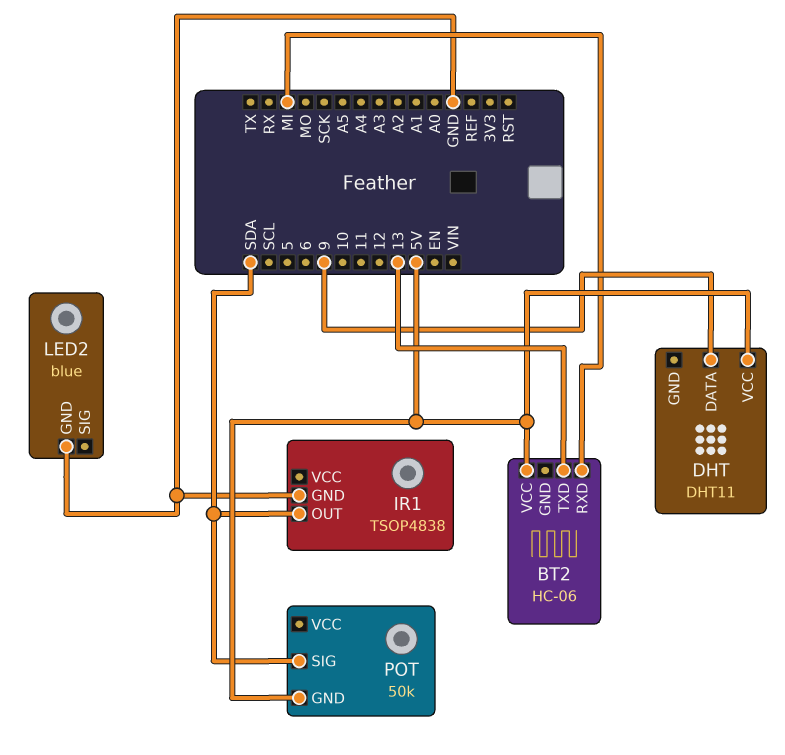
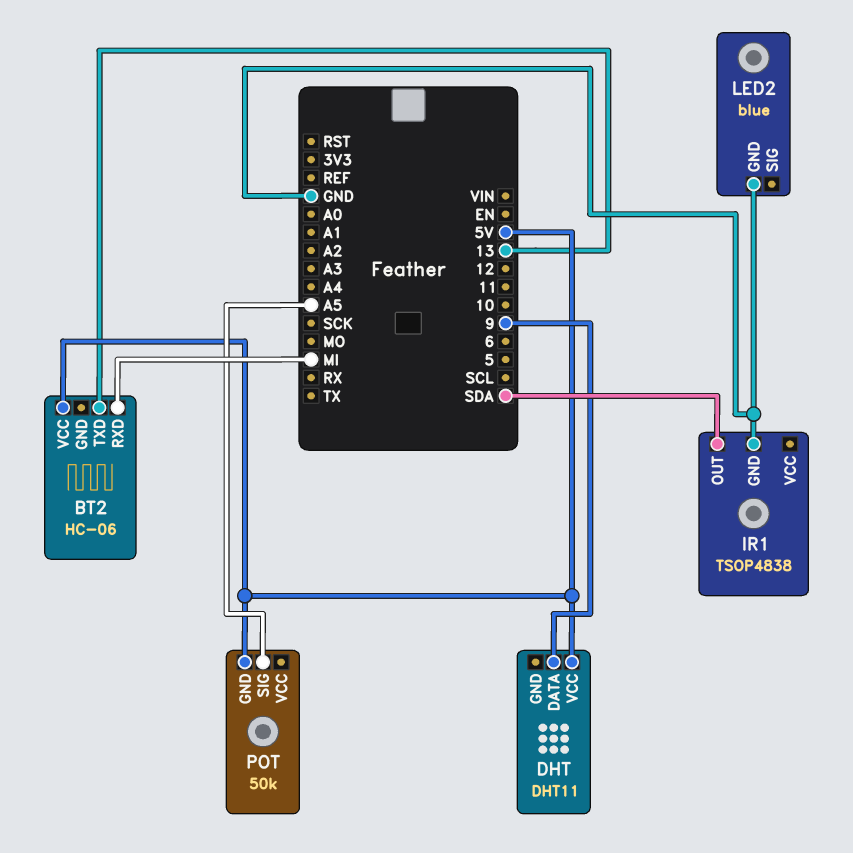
POT pin SIG: SDA -> A5

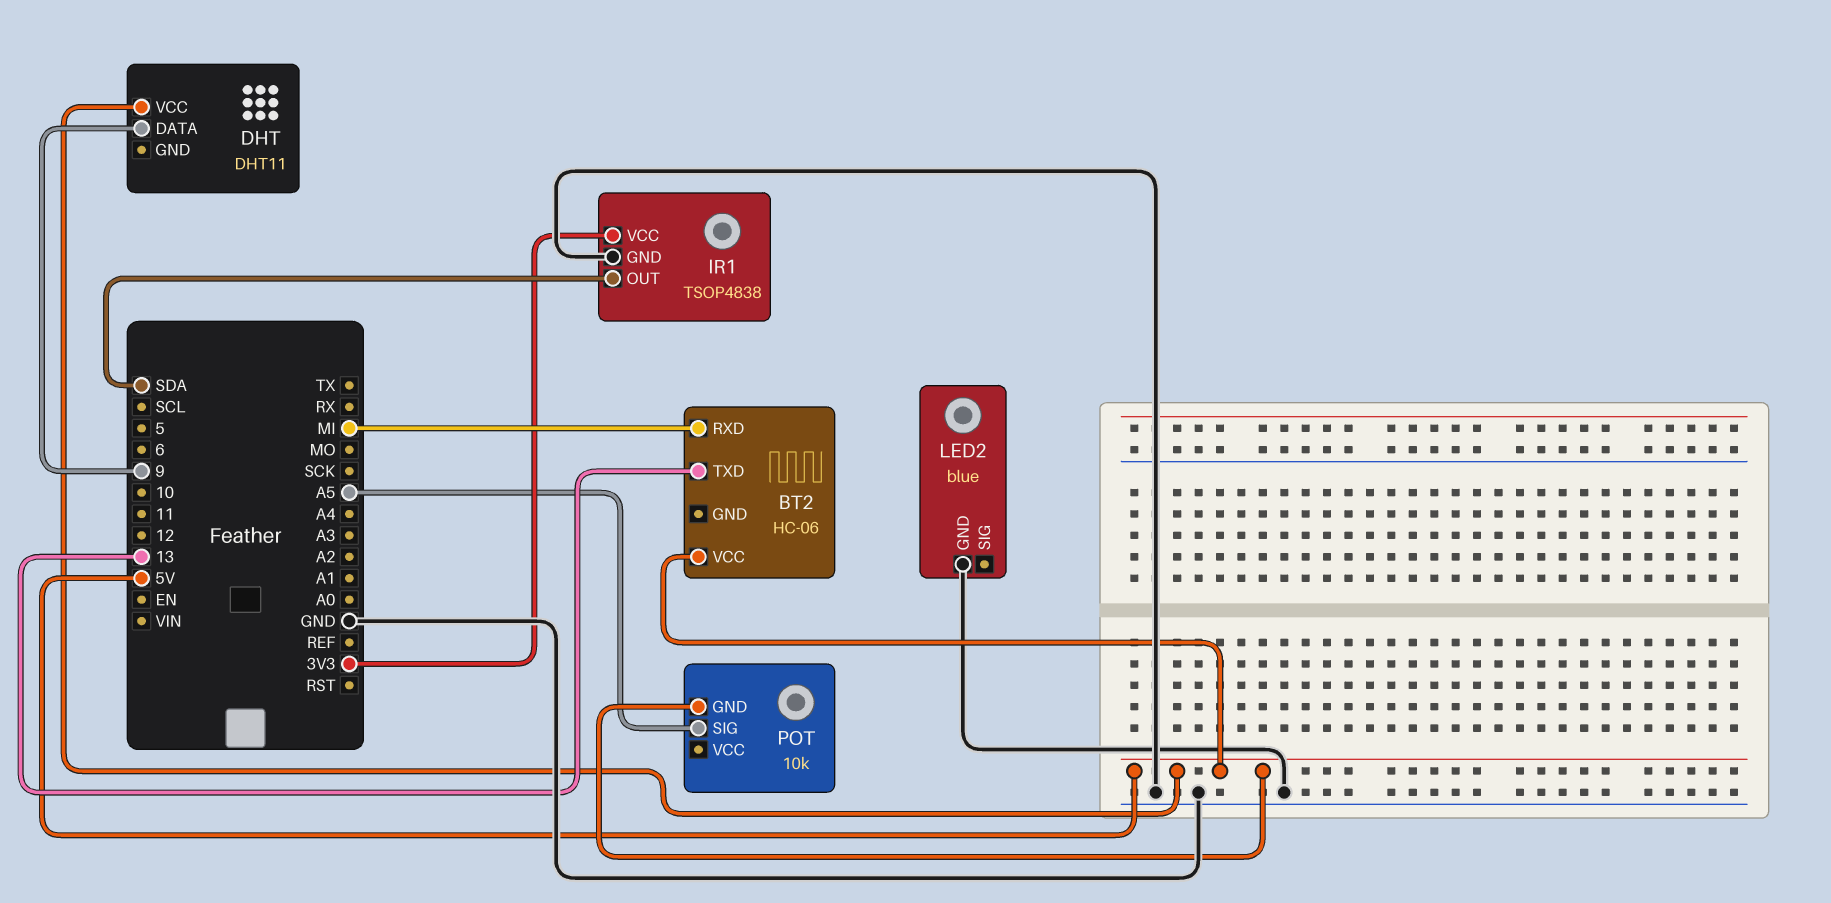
IR1 pin VCC: none -> 3V3
POT: 50k -> 10k

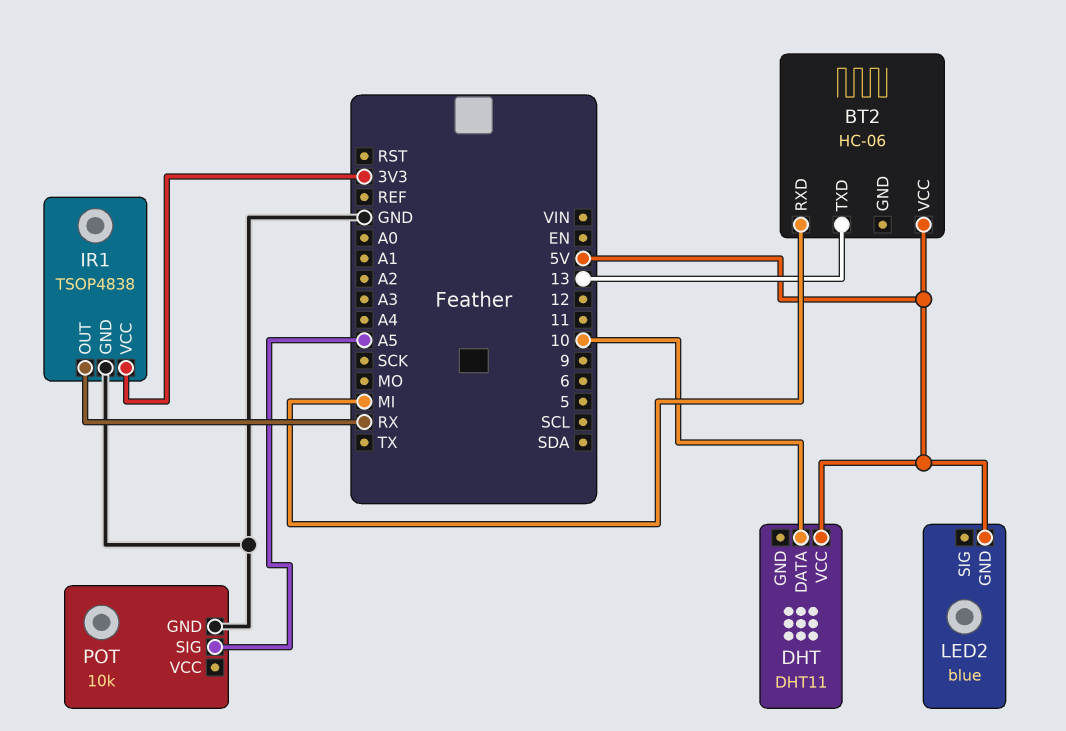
DHT pin DATA: 9 -> 10
IR1 pin OUT: SDA -> RX
LED2 pin GND: GND -> 5V
POT pin GND: 5V -> GND

